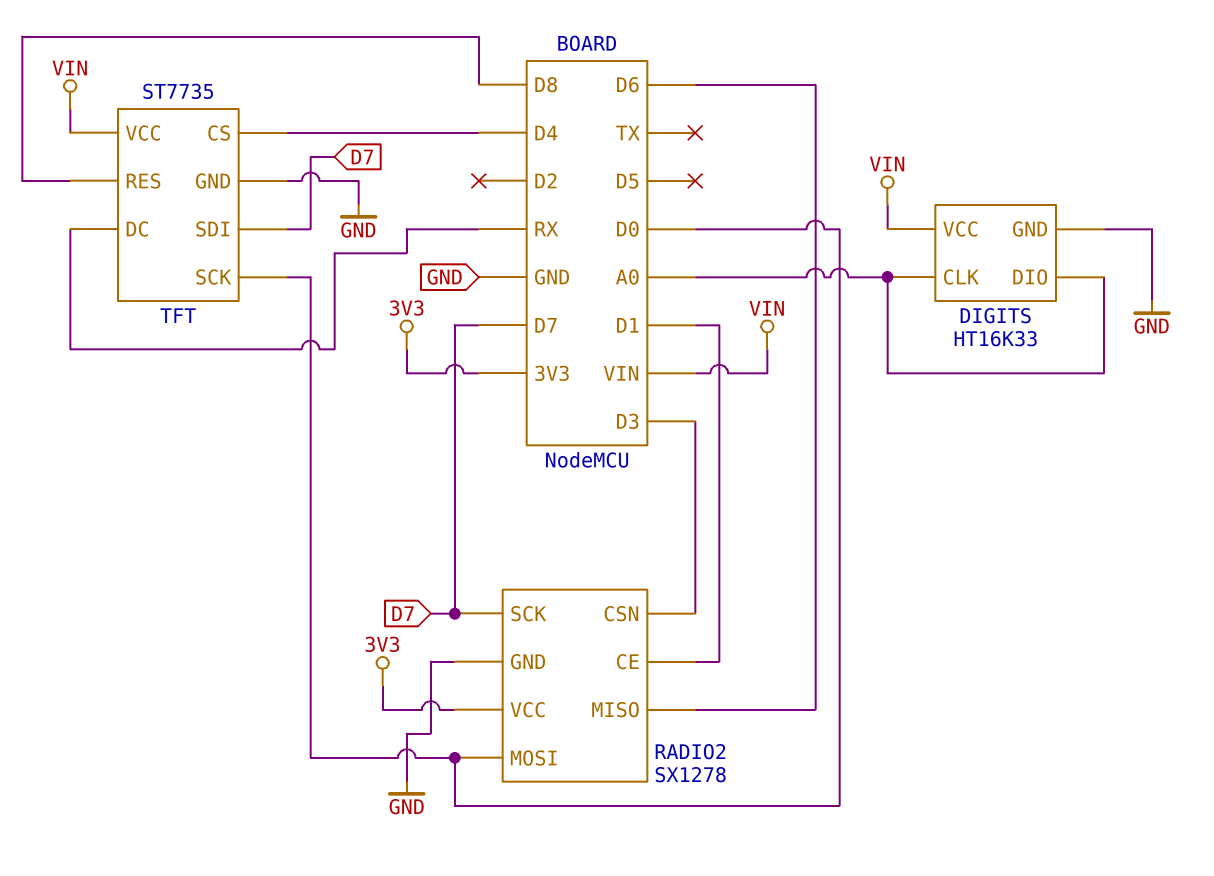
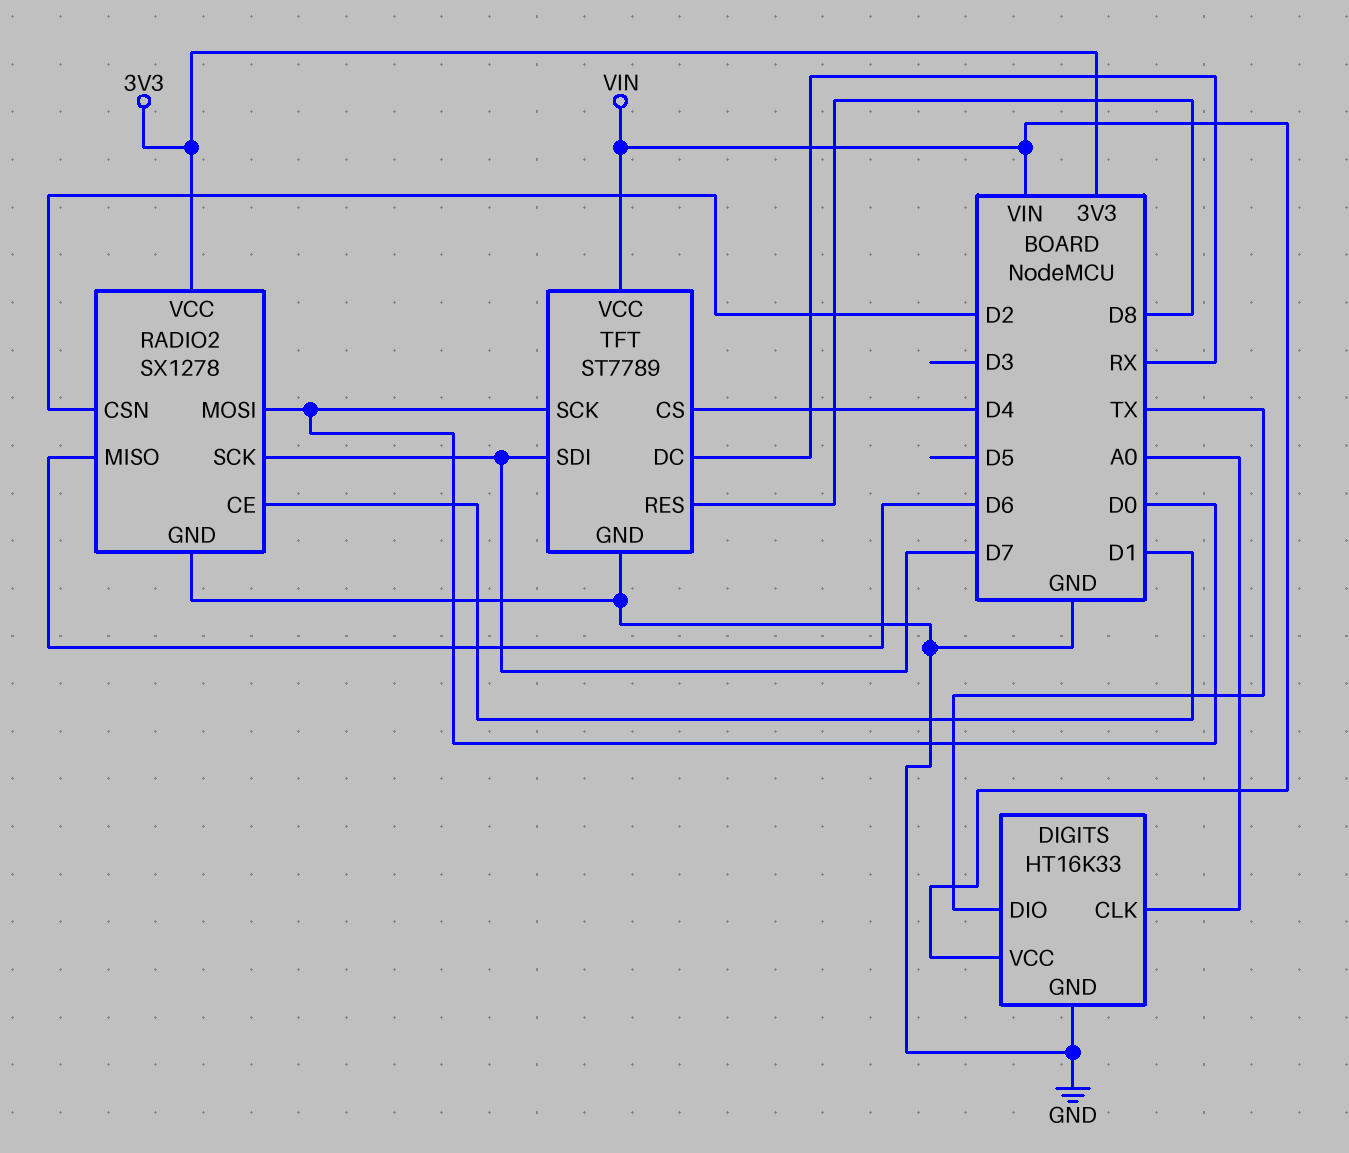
DIGITS pin DIO: A0 -> TX
RADIO2 pin CSN: D3 -> D2
TFT: ST7735 -> ST7789

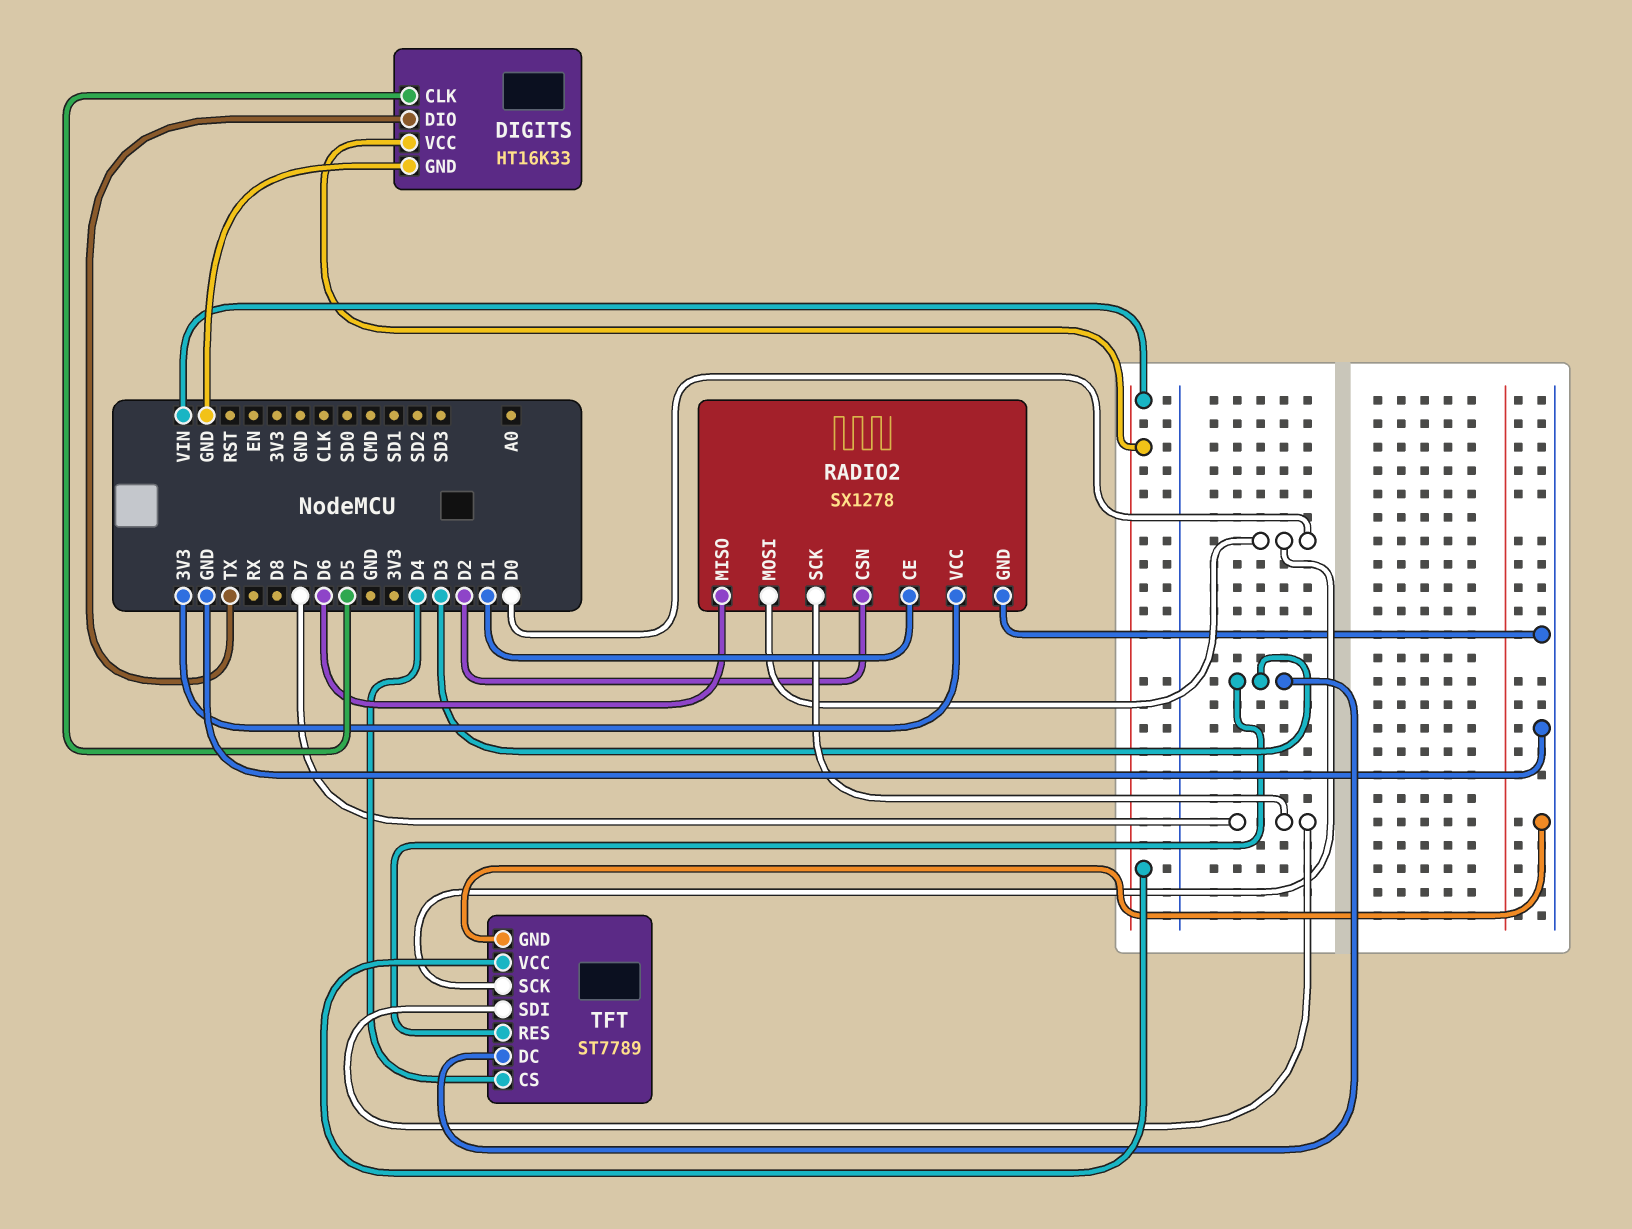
DIGITS pin CLK: A0 -> D5
TFT pin DC: RX -> D3
TFT pin RES: D8 -> D3

